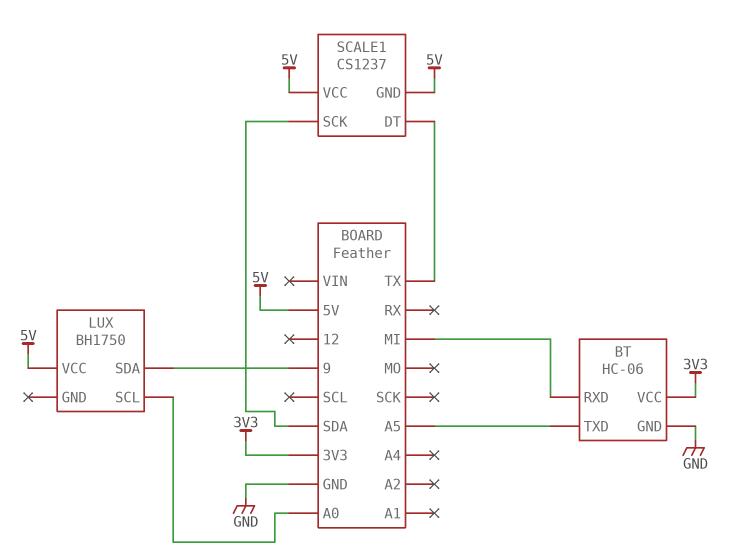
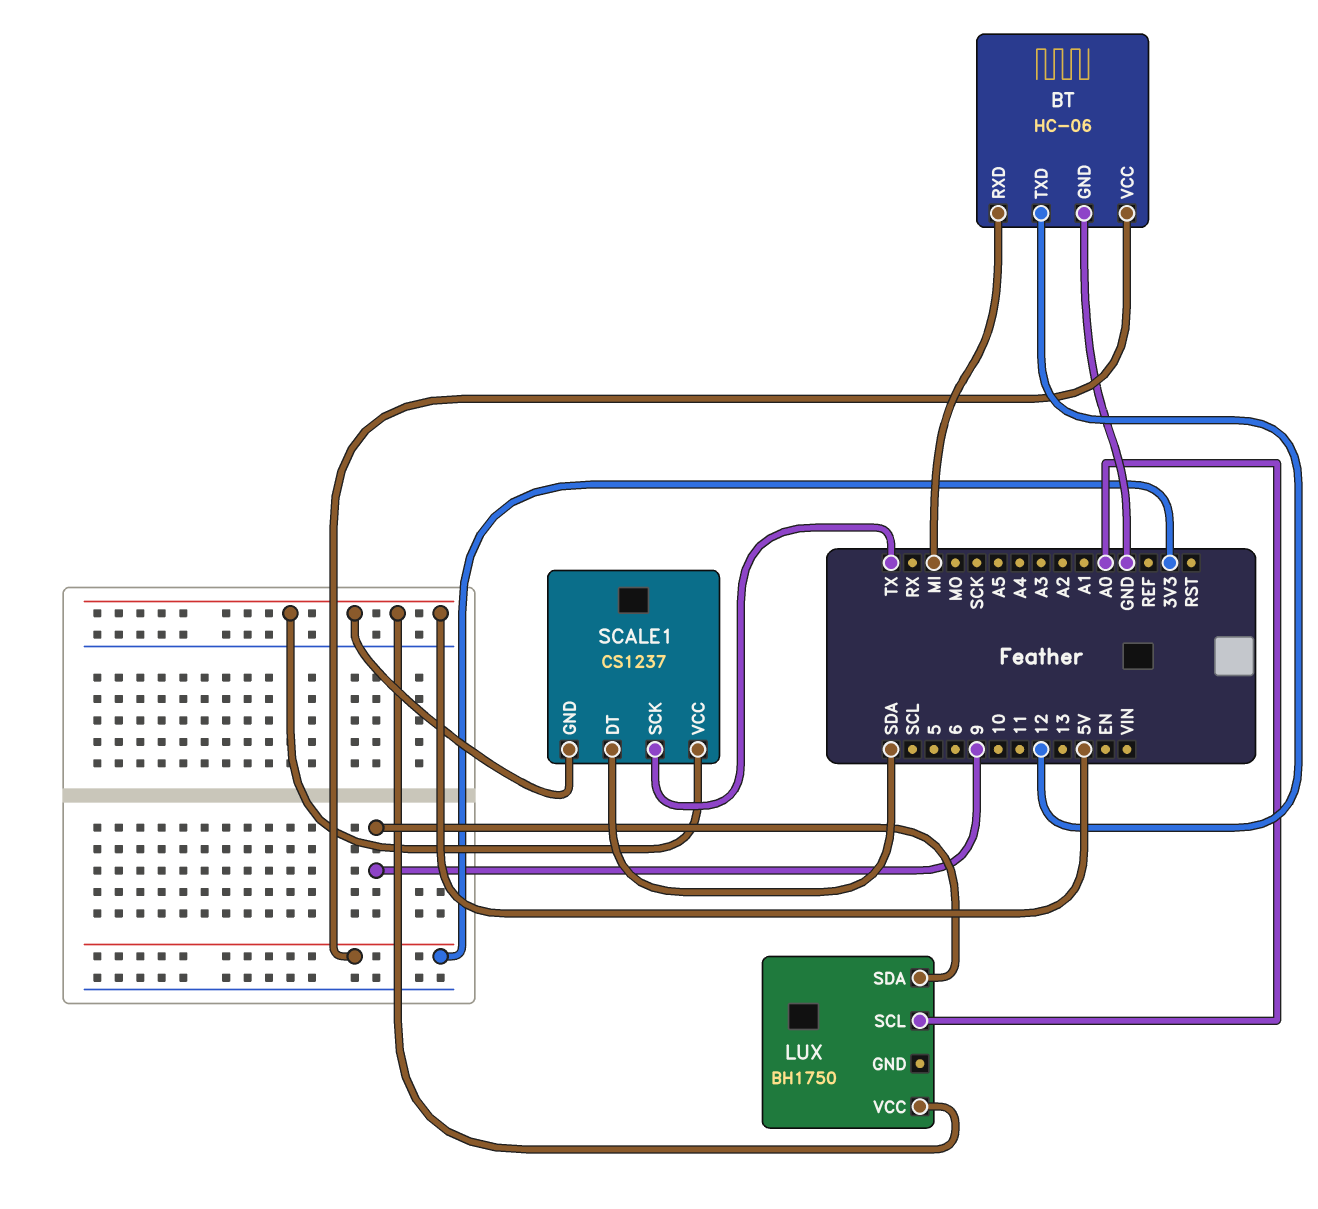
BT pin TXD: A5 -> 12
SCALE1 pin DT: TX -> SDA
SCALE1 pin SCK: SDA -> TX

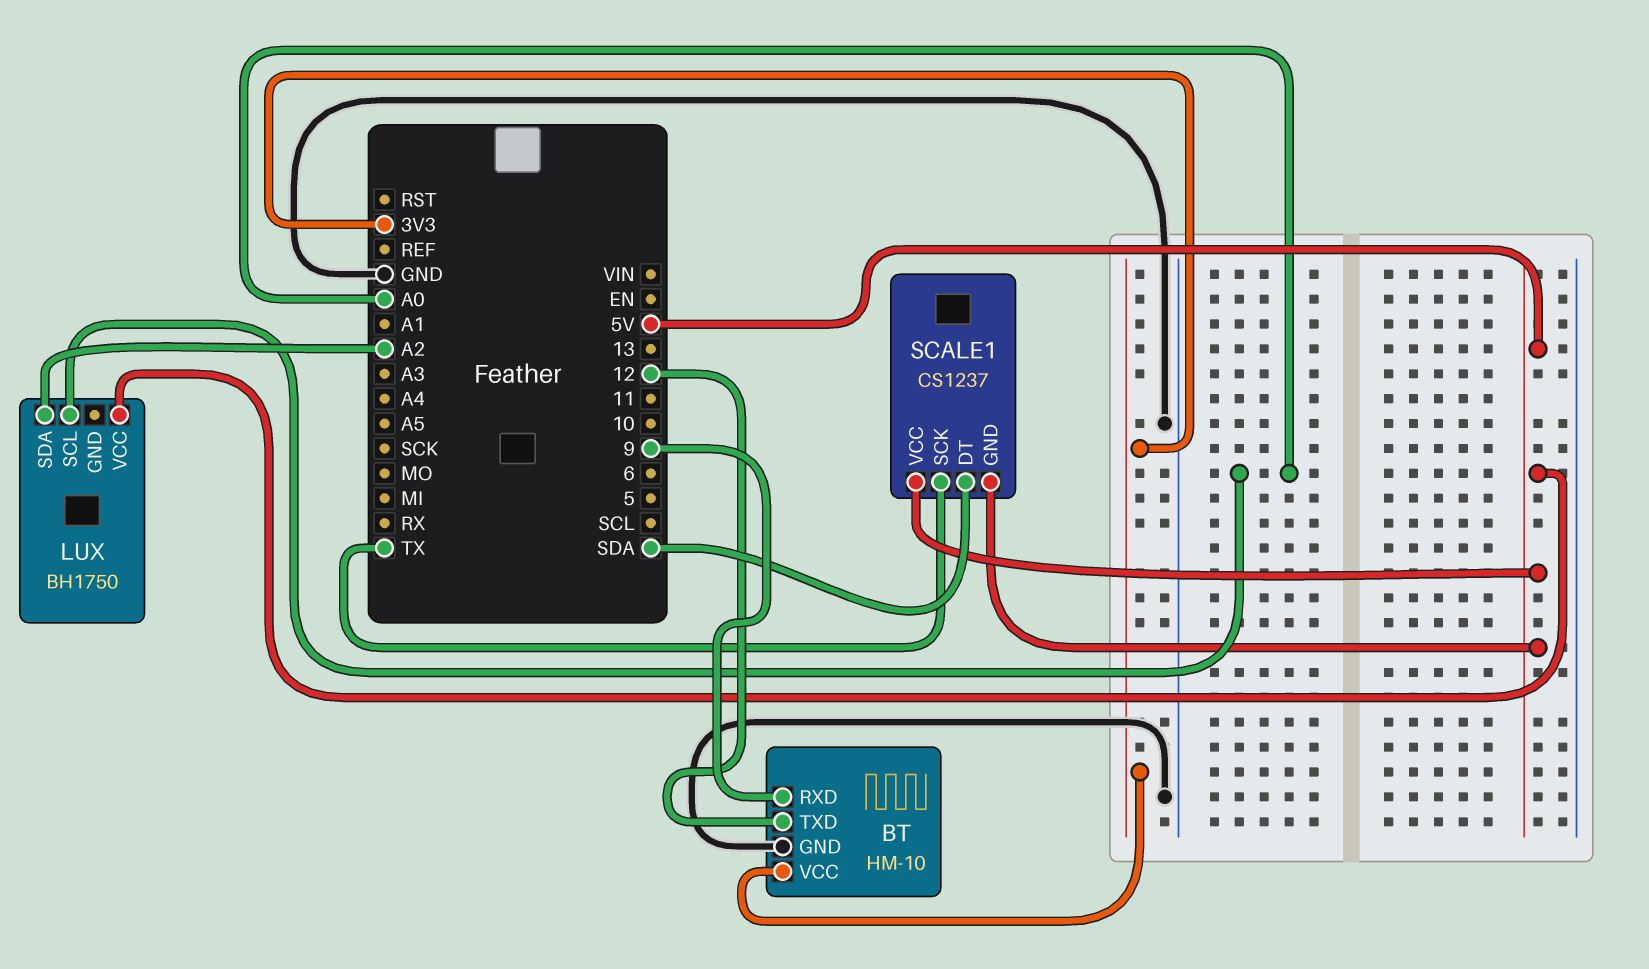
BT: HC-06 -> HM-10
BT pin RXD: MI -> 9
LUX pin SDA: 9 -> A2

